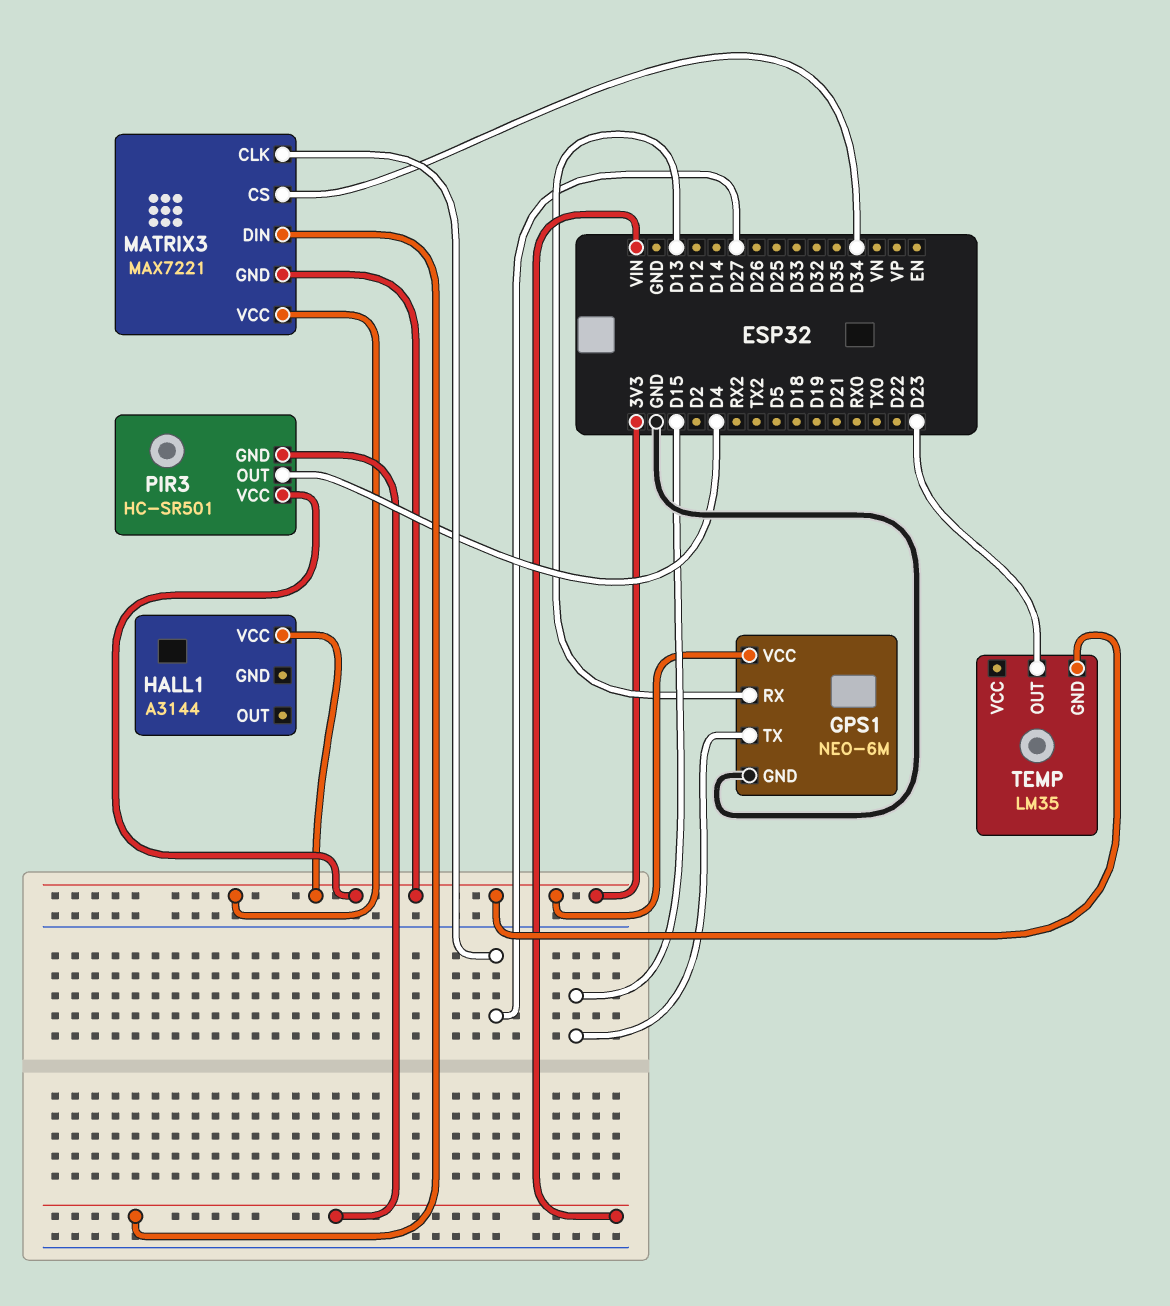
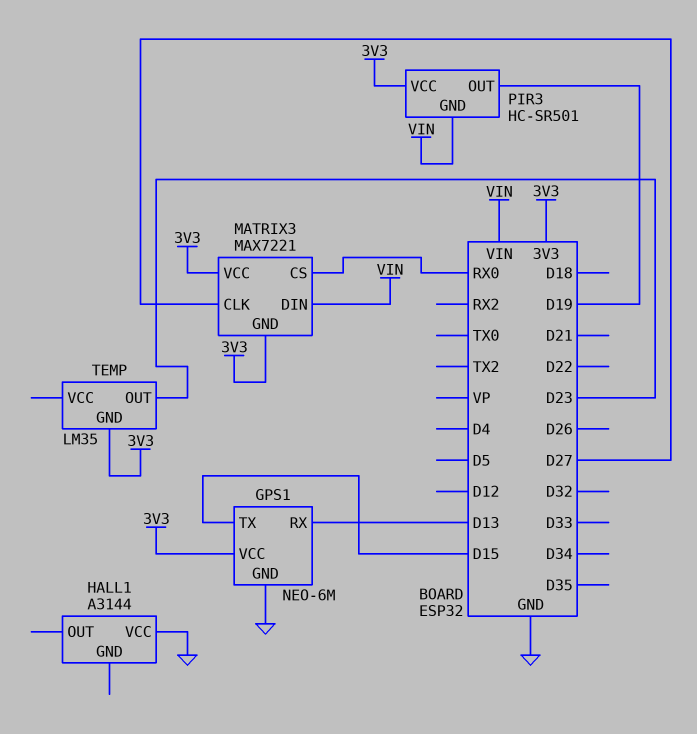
HALL1 pin VCC: 3V3 -> GND
MATRIX3 pin CS: D34 -> RX0
PIR3 pin OUT: D4 -> D19

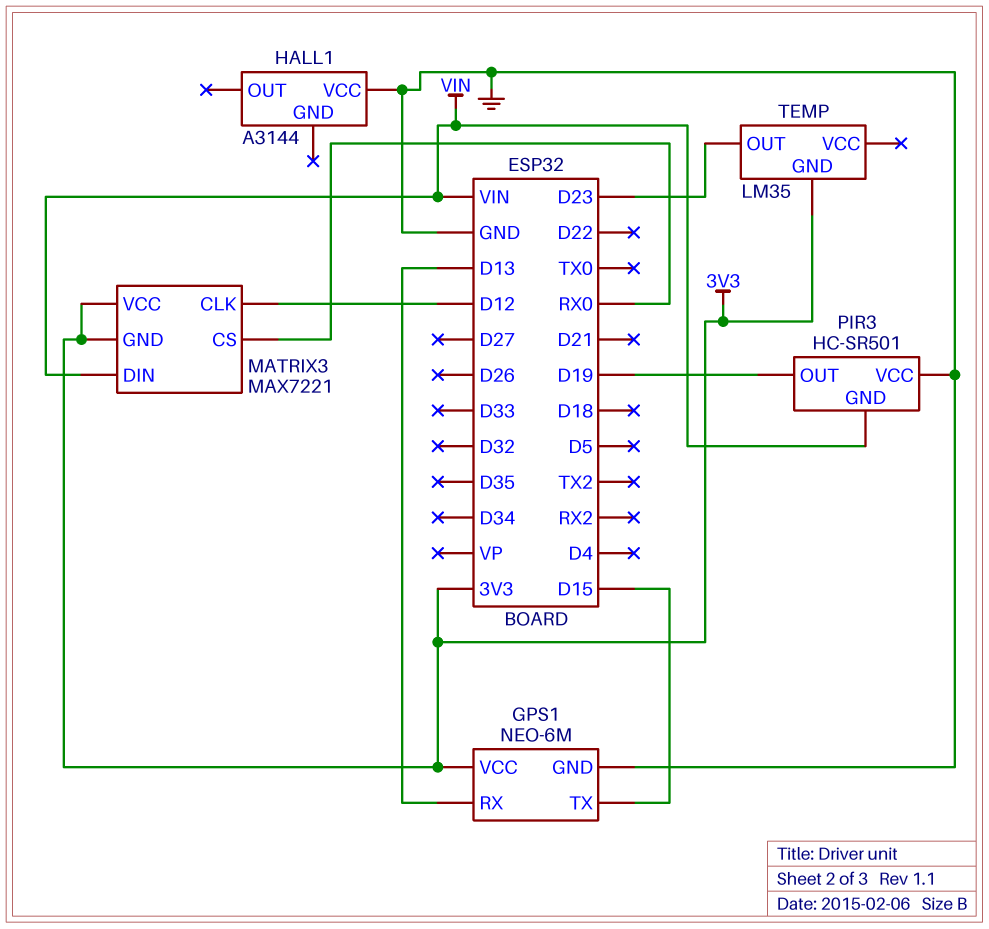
MATRIX3 pin CLK: D27 -> D12
PIR3 pin VCC: 3V3 -> GND

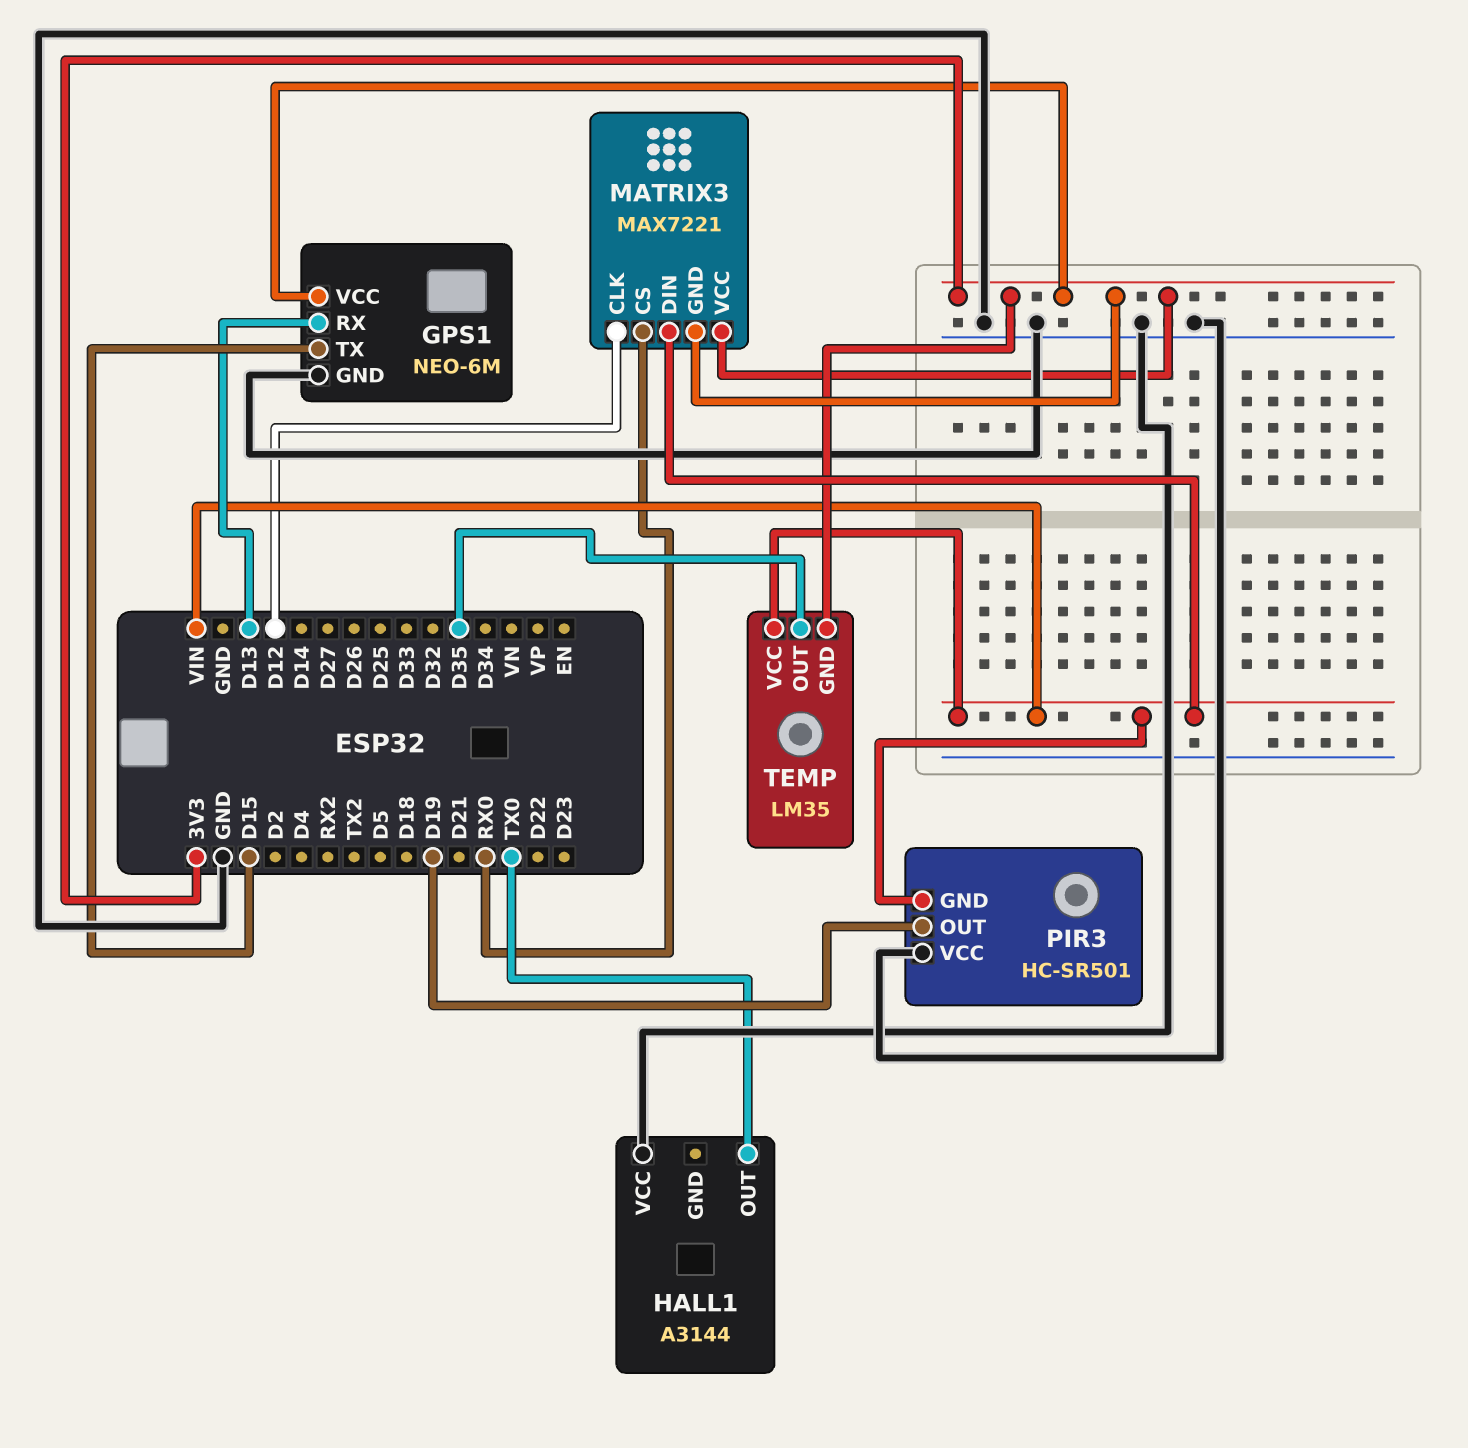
HALL1 pin OUT: none -> TX0
TEMP pin OUT: D23 -> D35
TEMP pin VCC: none -> VIN

